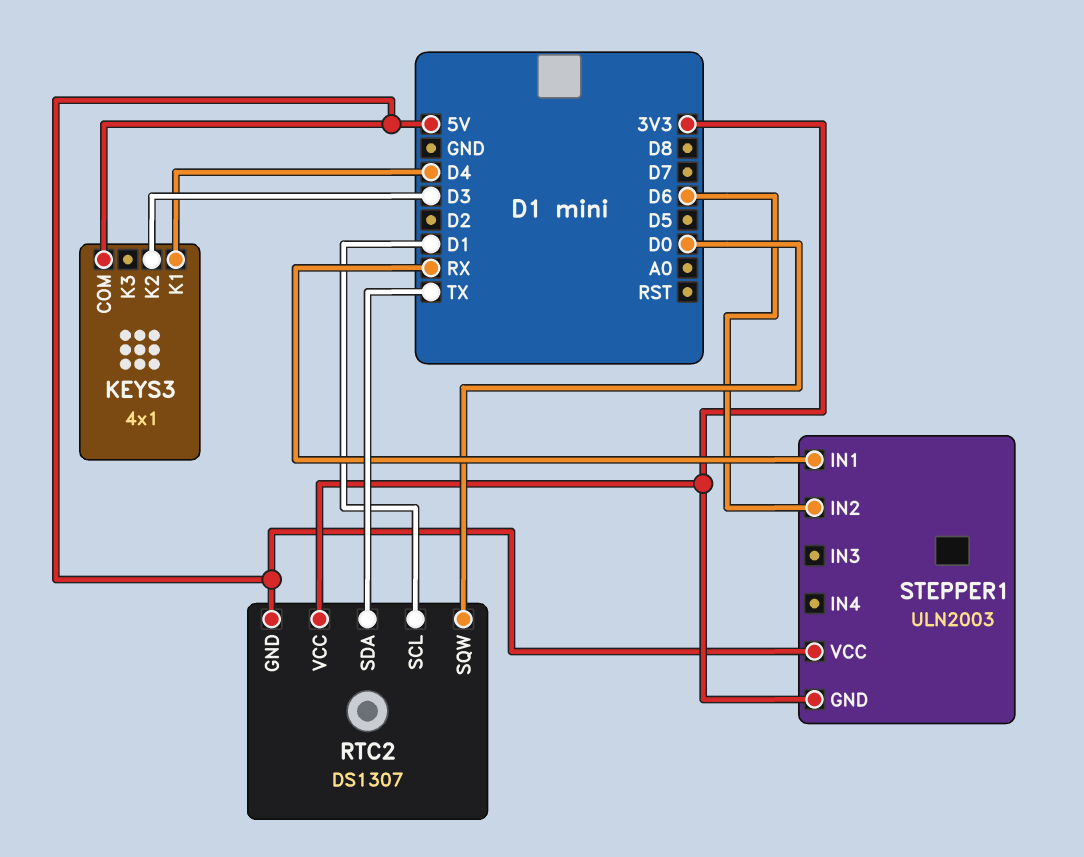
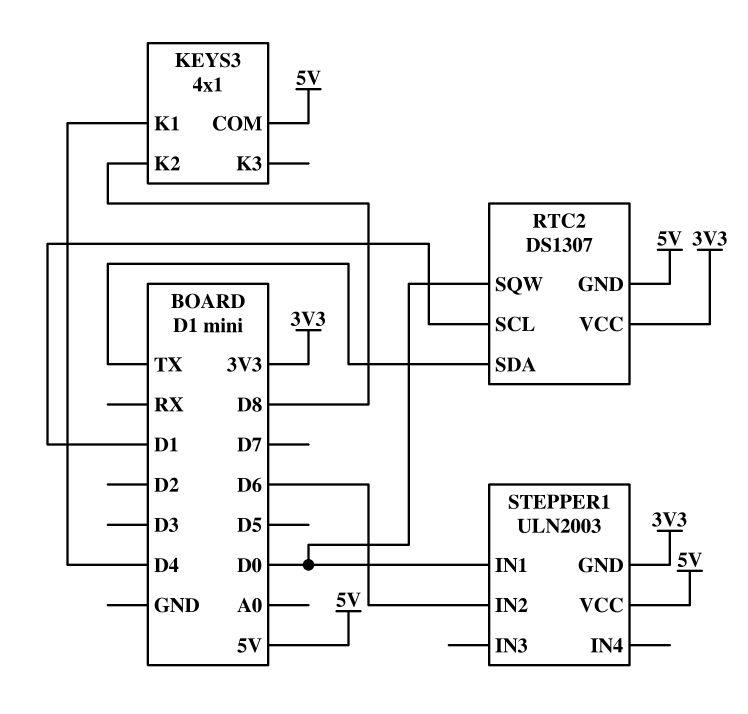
KEYS3 pin K2: D3 -> D8
STEPPER1 pin IN1: RX -> D0

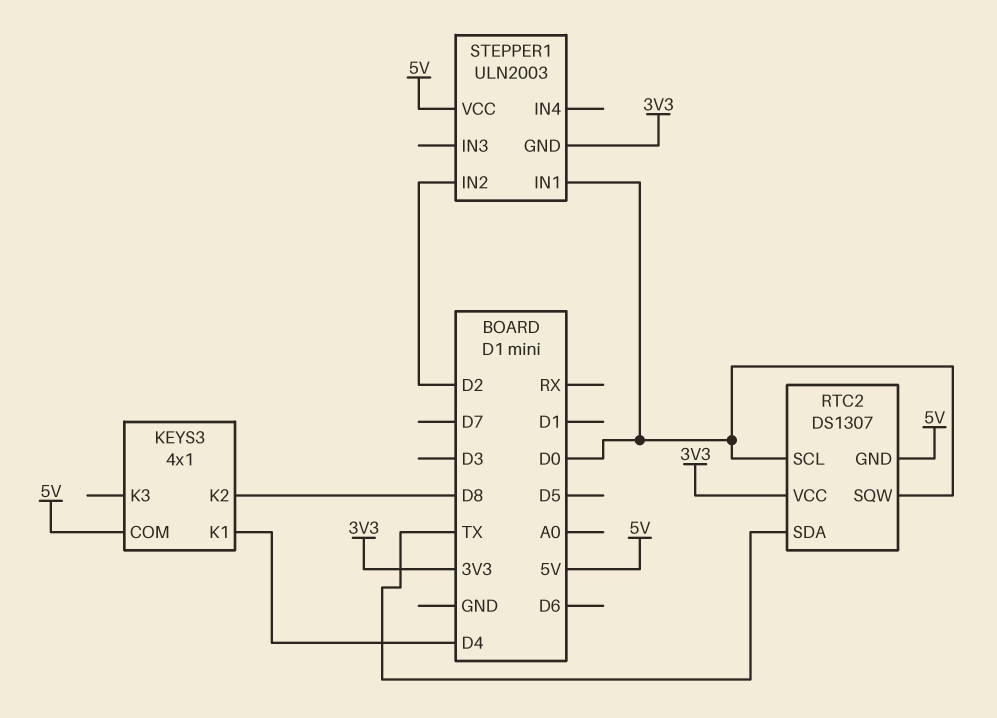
RTC2 pin SCL: D1 -> D0
STEPPER1 pin IN2: D6 -> D2

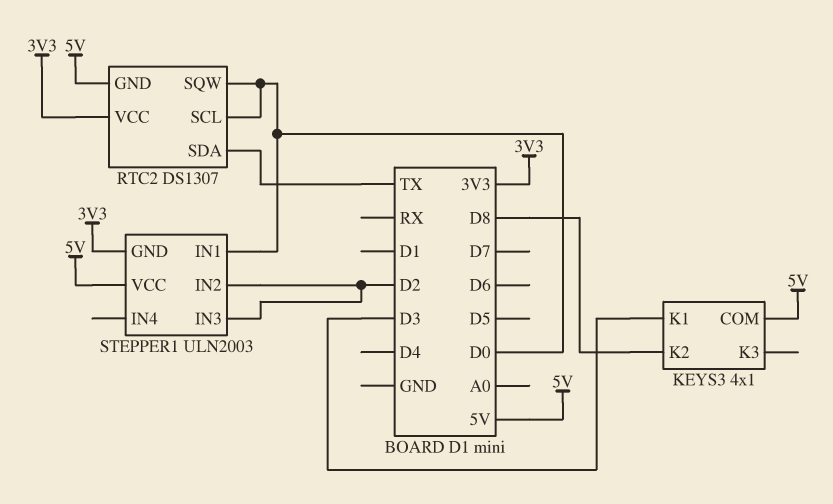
KEYS3 pin K1: D4 -> D3
STEPPER1 pin IN3: none -> D2

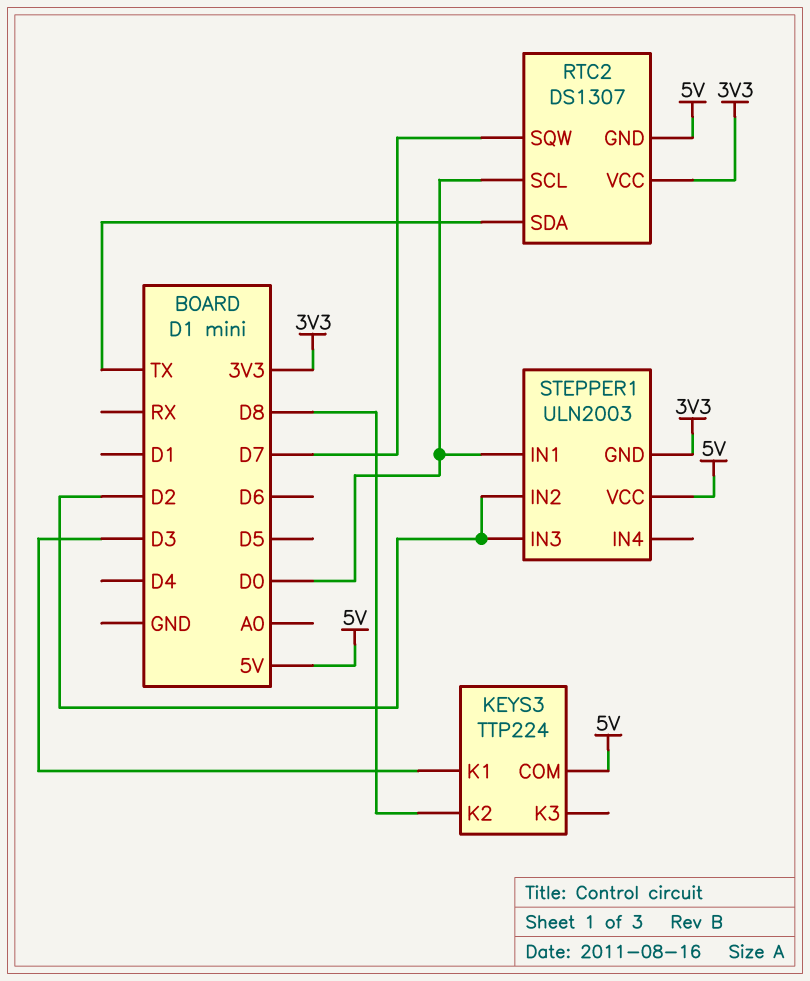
KEYS3: 4x1 -> TTP224
RTC2 pin SQW: D0 -> D7

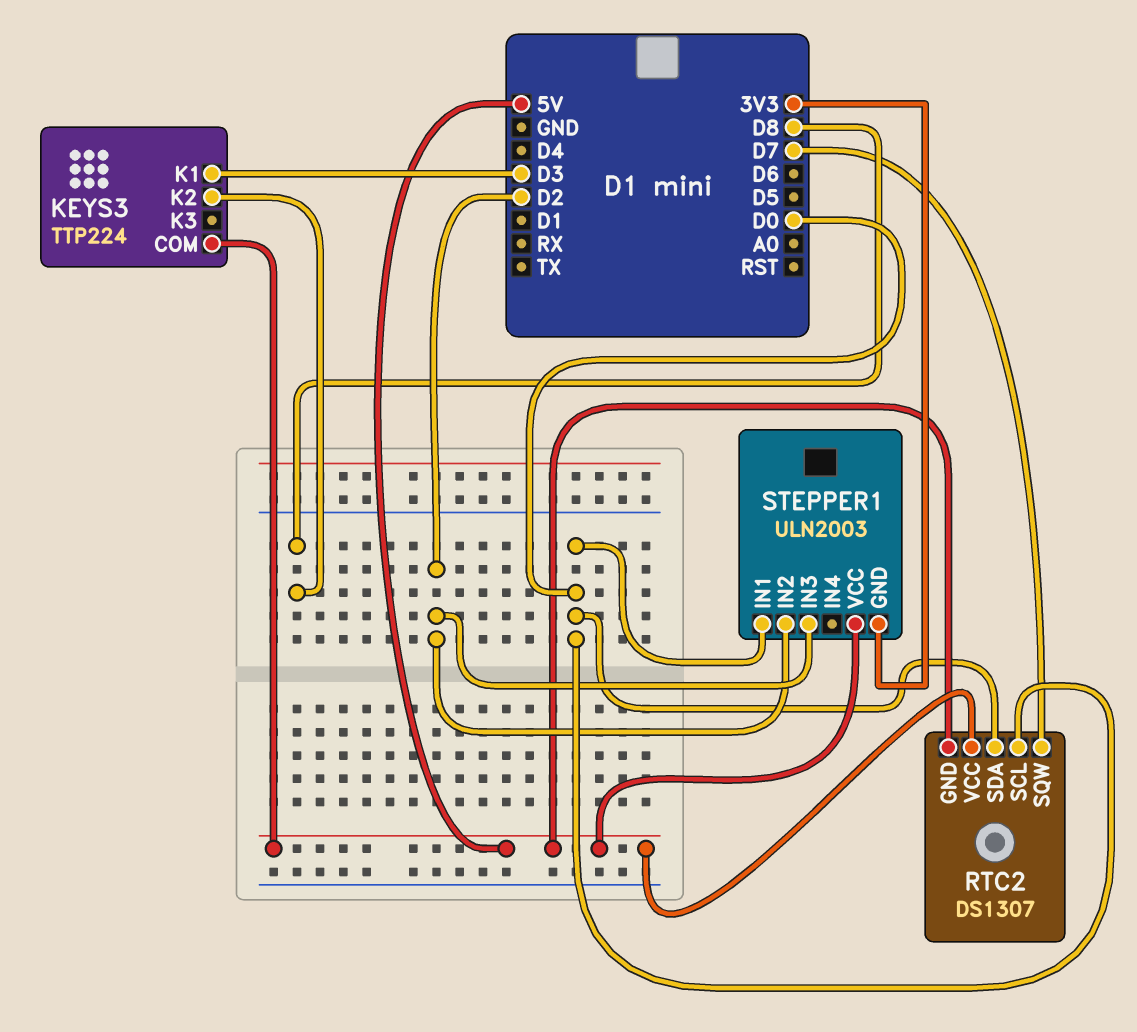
RTC2 pin SDA: TX -> D0
RTC2 pin VCC: 3V3 -> 5V

